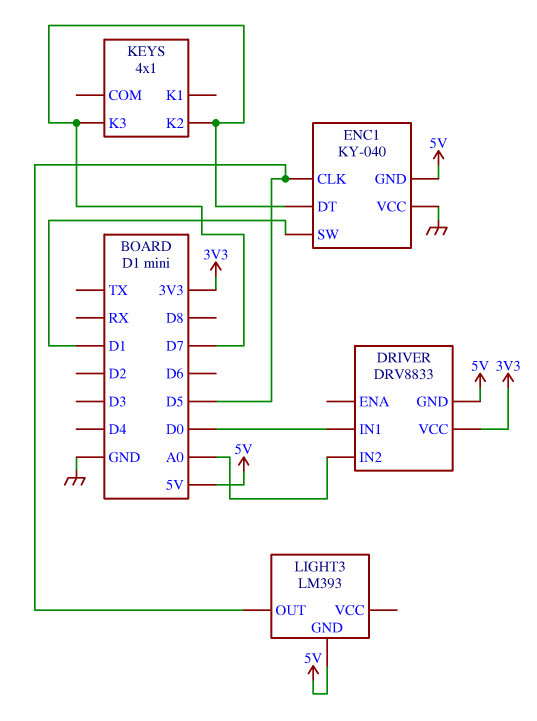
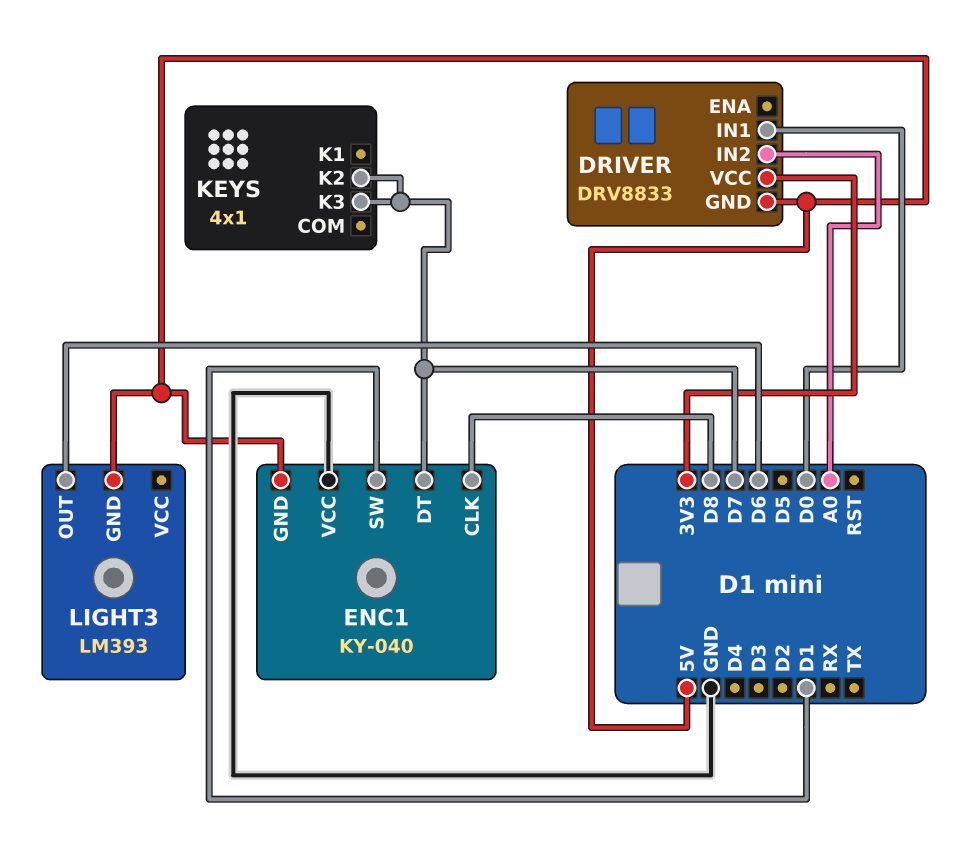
ENC1 pin CLK: D5 -> D8
LIGHT3 pin OUT: D5 -> D6

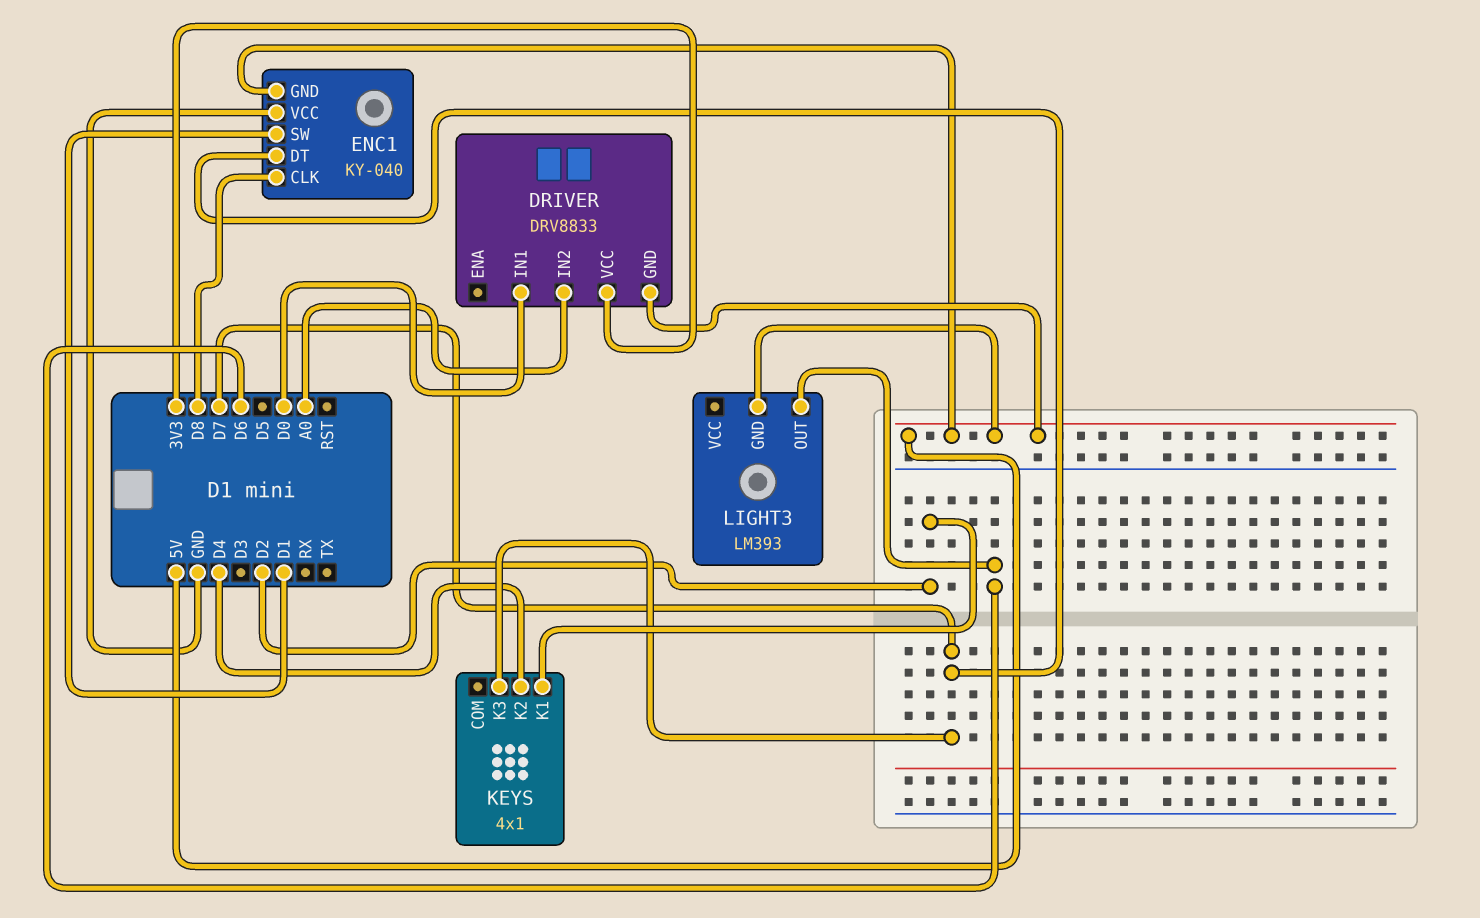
KEYS pin K1: none -> D2
KEYS pin K2: D7 -> D4

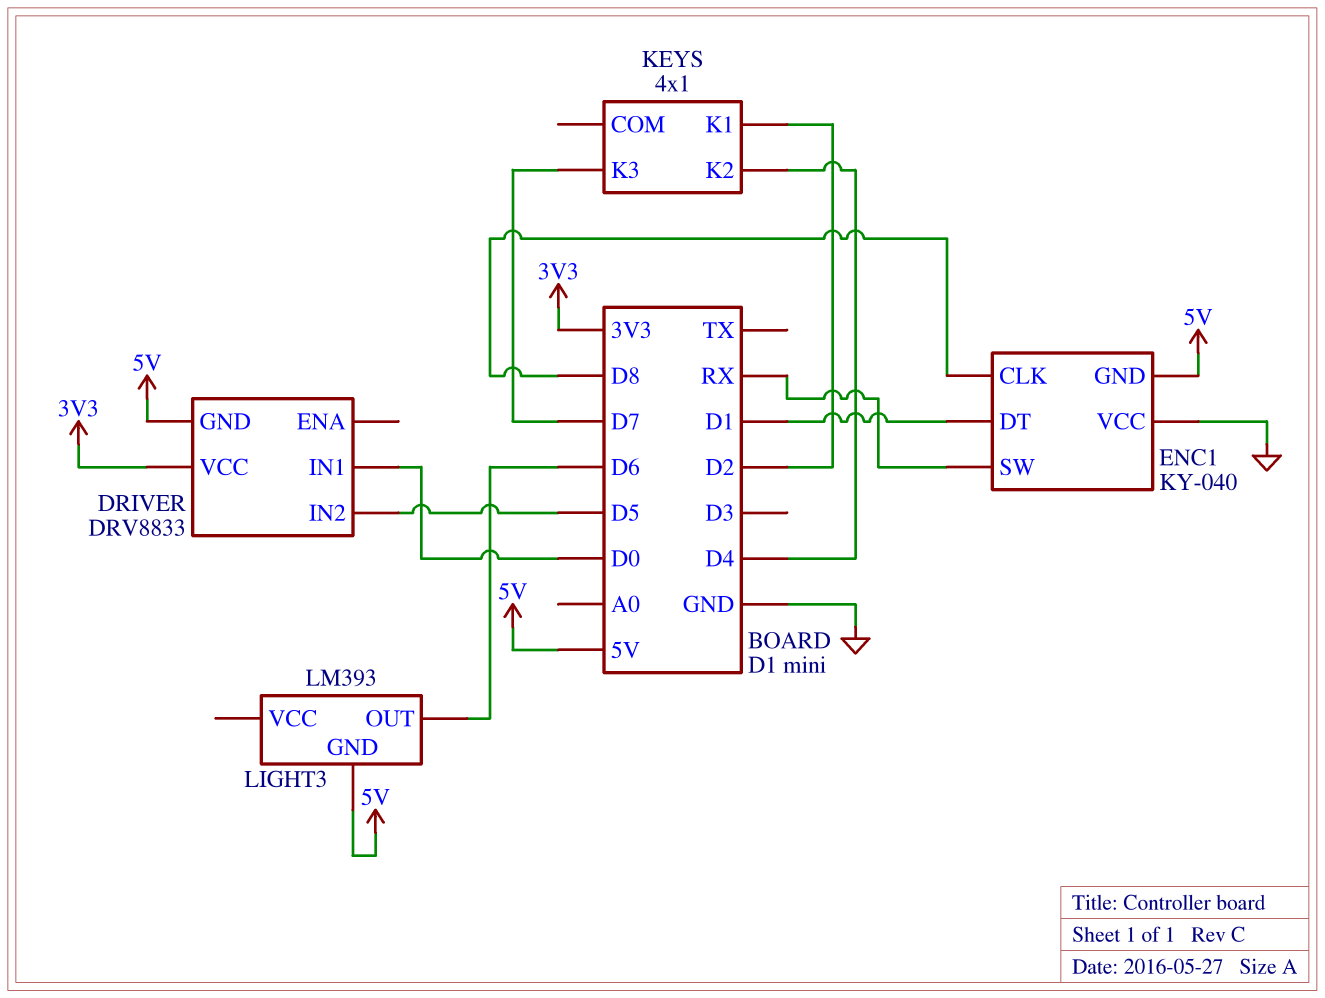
DRIVER pin IN2: A0 -> D5
ENC1 pin DT: D7 -> D1
ENC1 pin SW: D1 -> RX

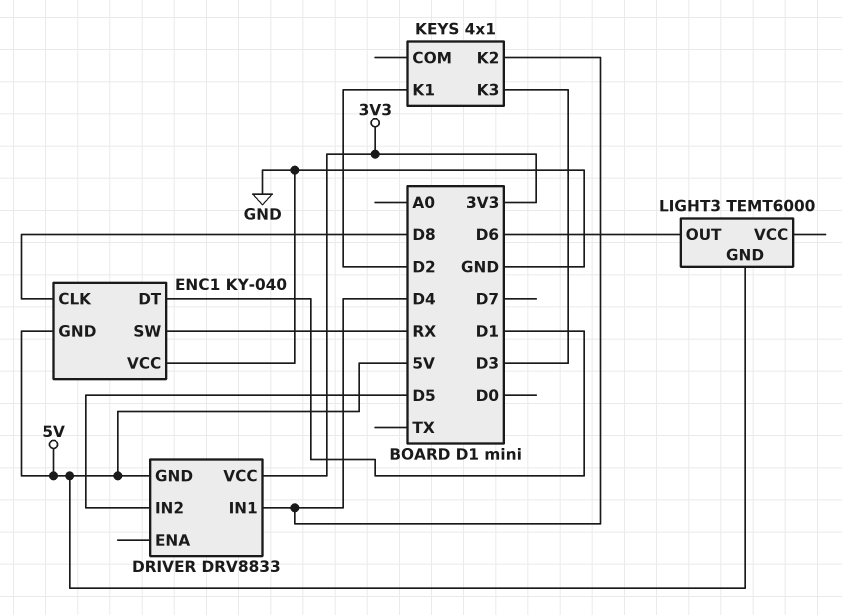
DRIVER pin IN1: D0 -> D4
KEYS pin K3: D7 -> D3
LIGHT3: LM393 -> TEMT6000

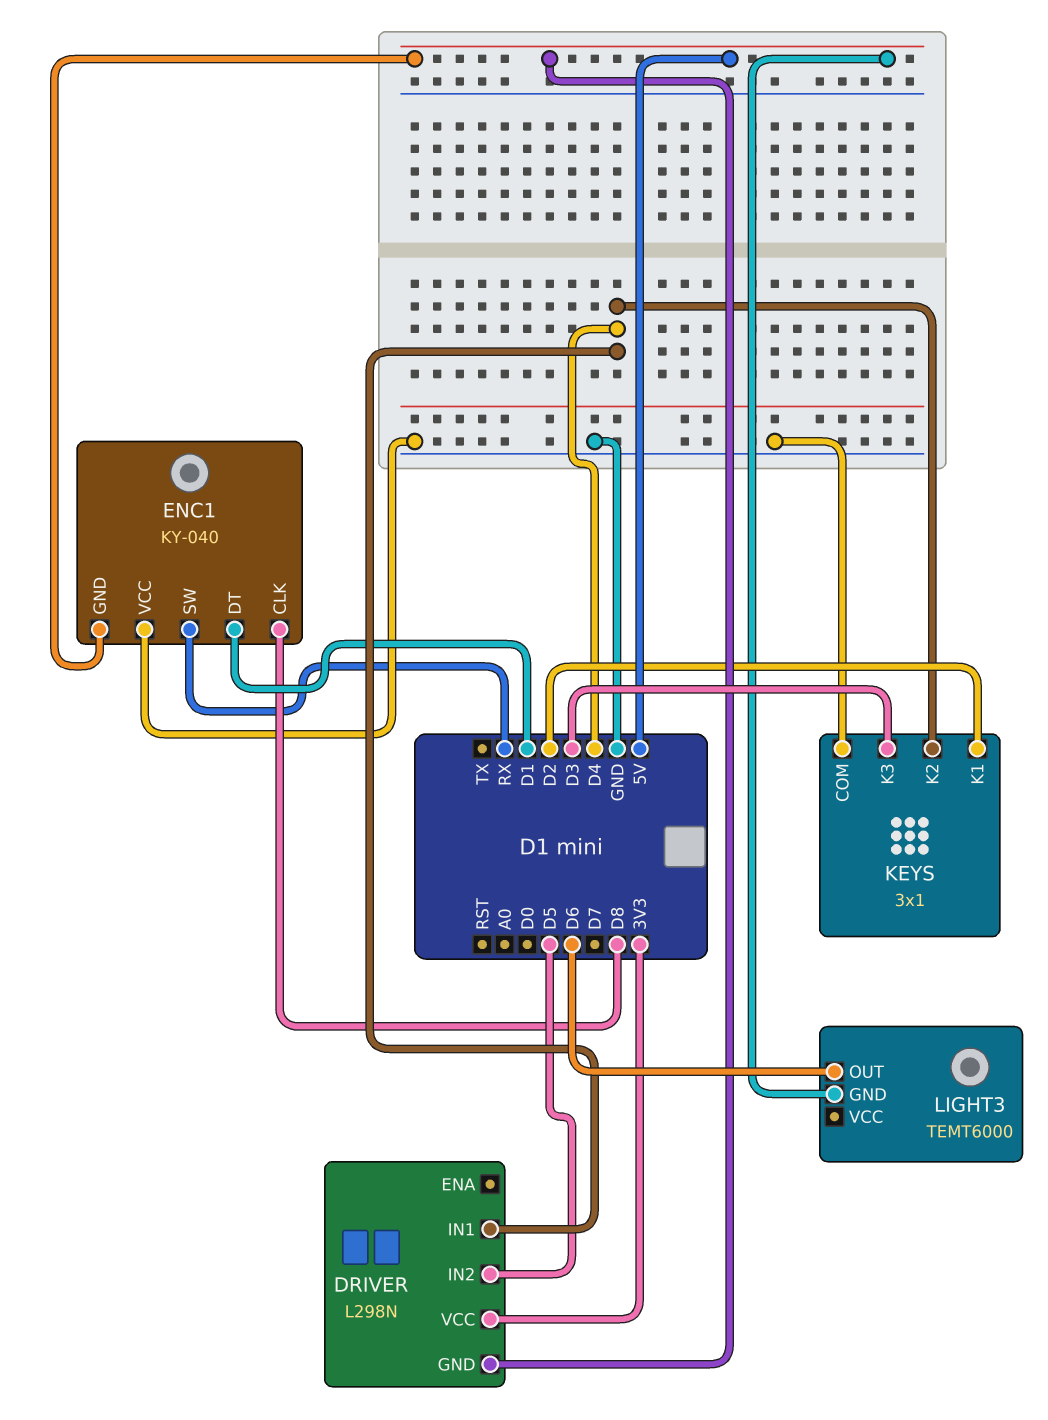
DRIVER: DRV8833 -> L298N
KEYS: 4x1 -> 3x1
KEYS pin COM: none -> GND

